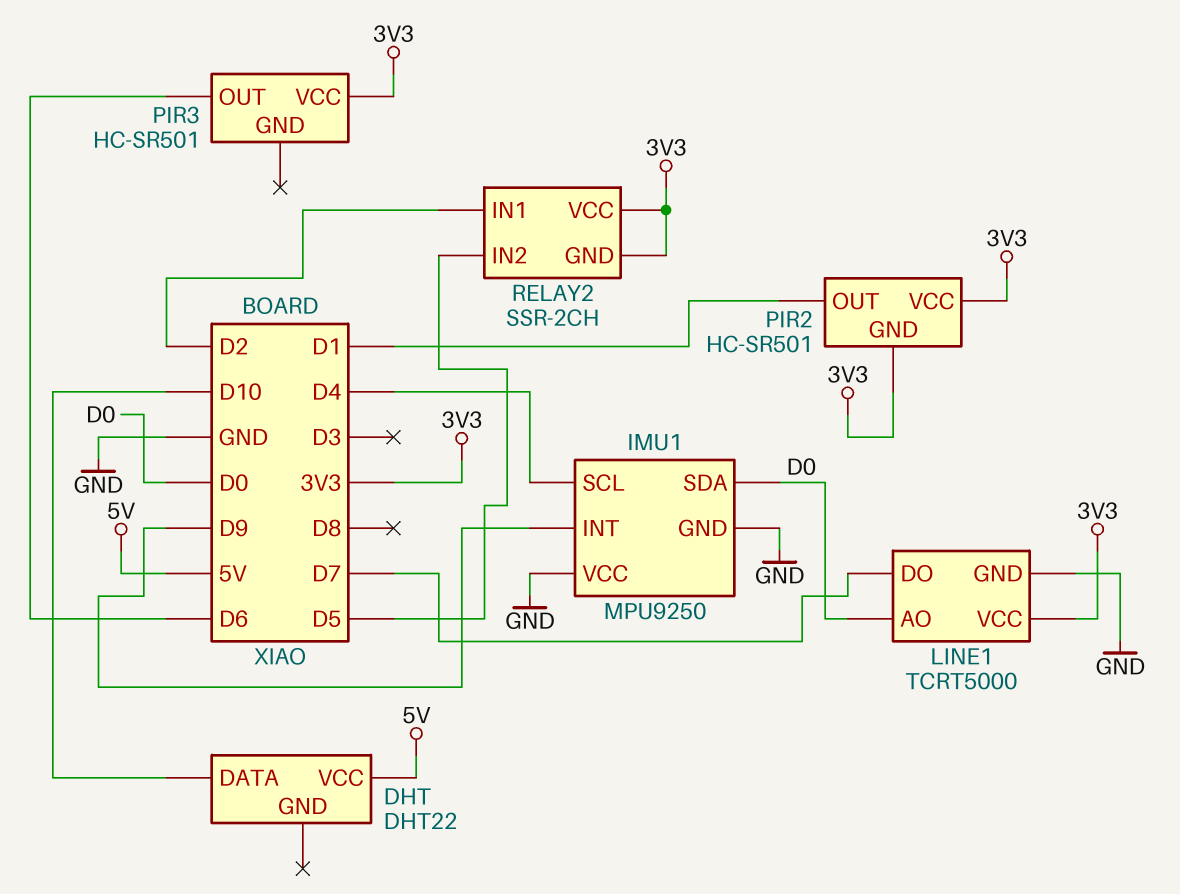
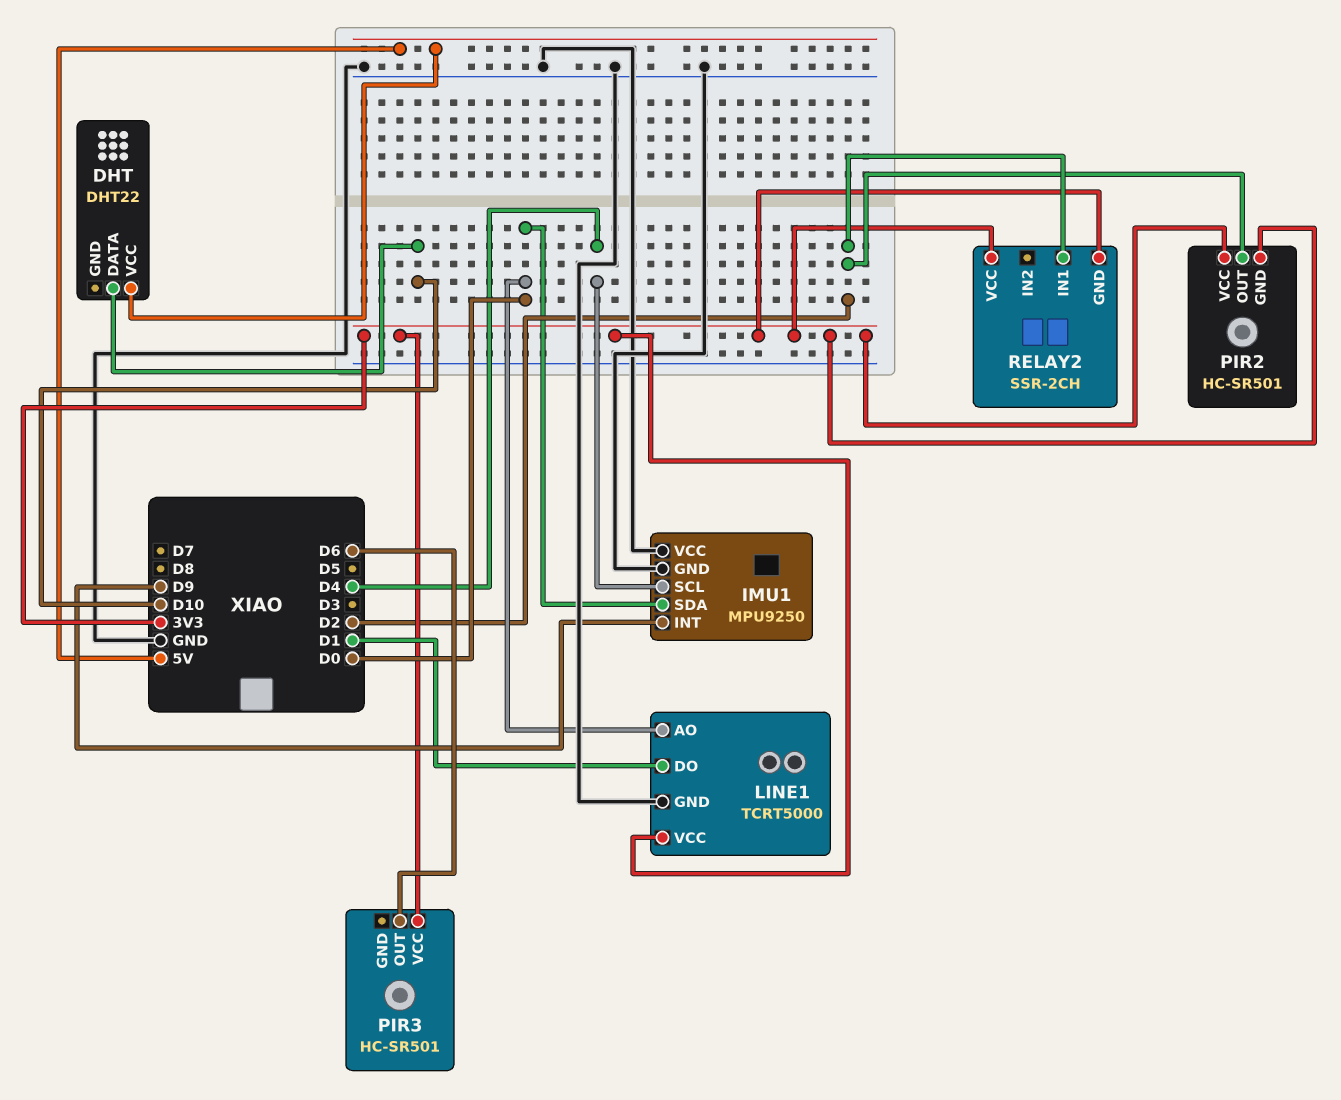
LINE1 pin DO: D7 -> D1
PIR2 pin OUT: D1 -> D2
RELAY2 pin IN2: D5 -> none

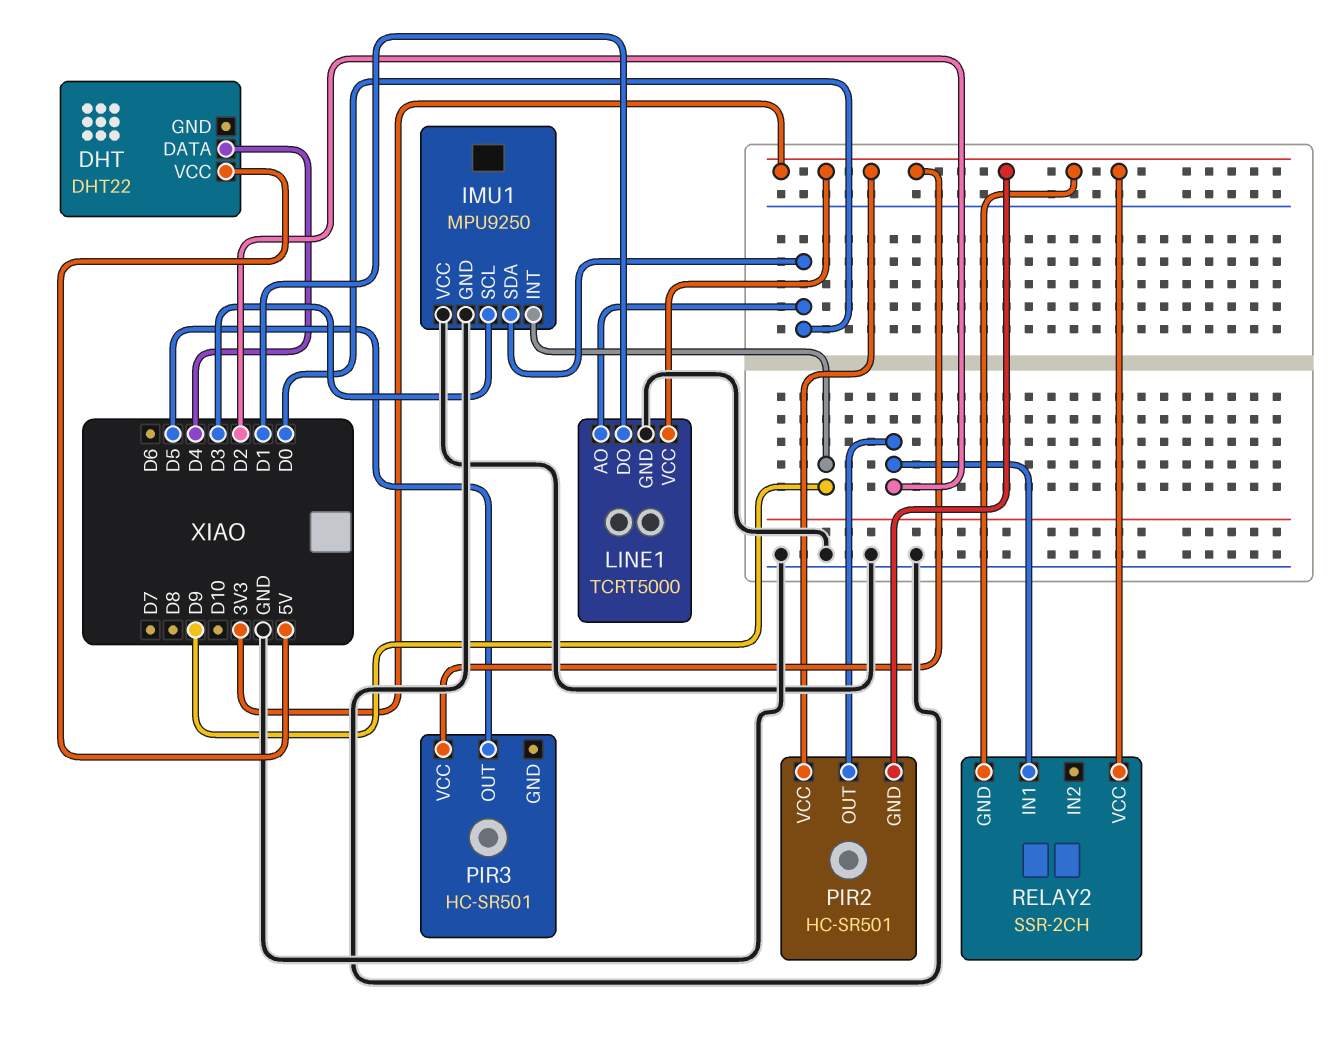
DHT pin DATA: D10 -> D4
IMU1 pin SCL: D4 -> D3
PIR3 pin OUT: D6 -> D5

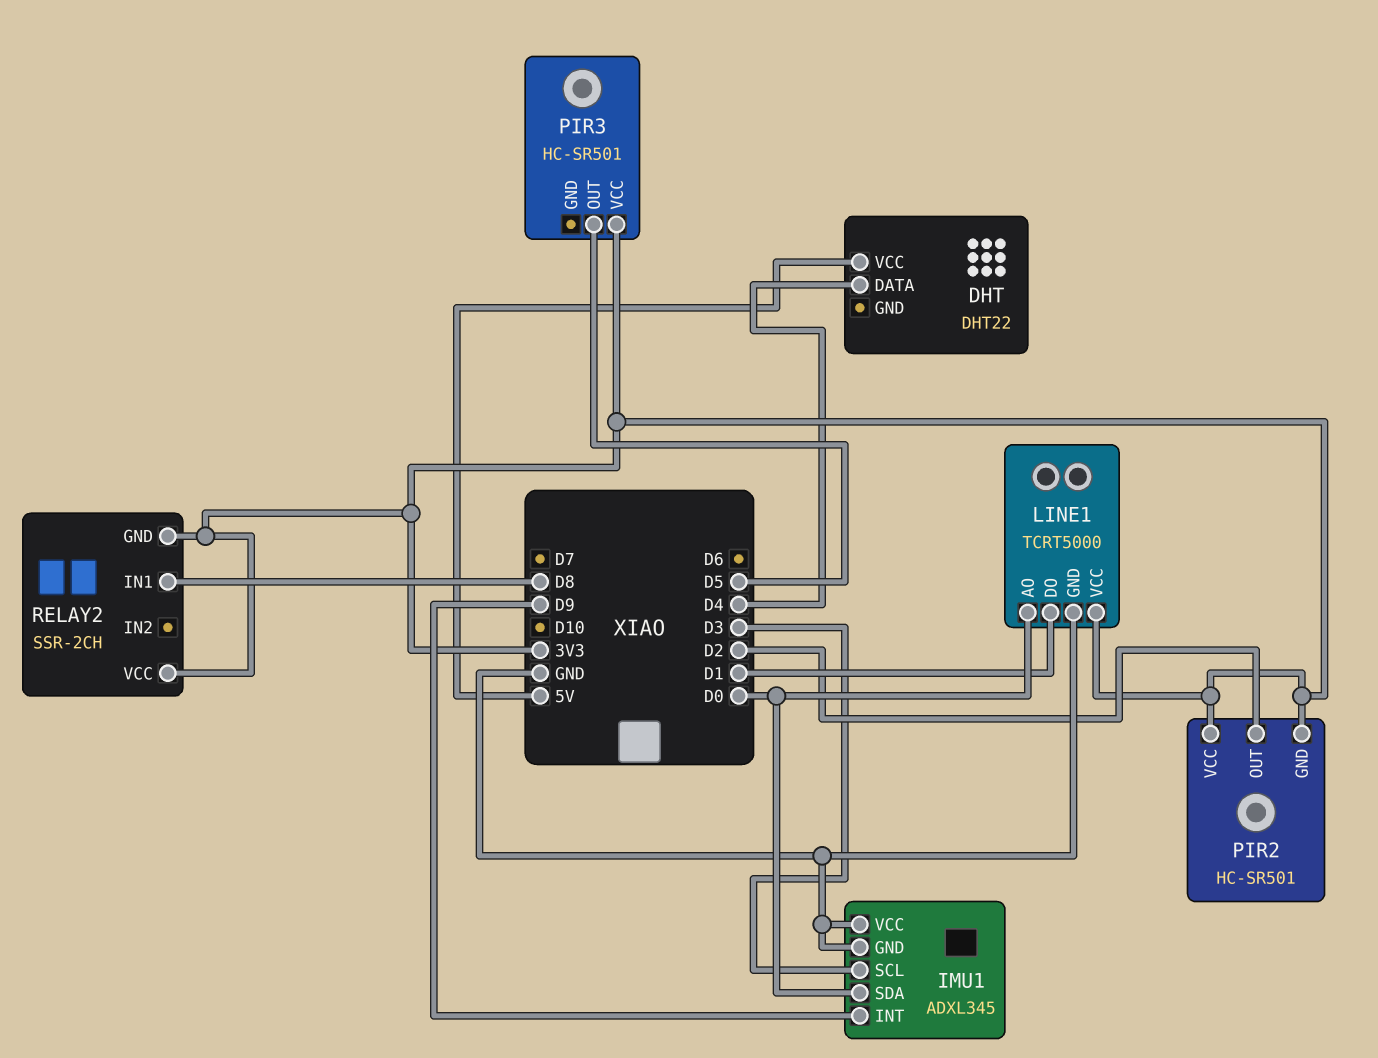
IMU1: MPU9250 -> ADXL345
RELAY2 pin IN1: D2 -> D8

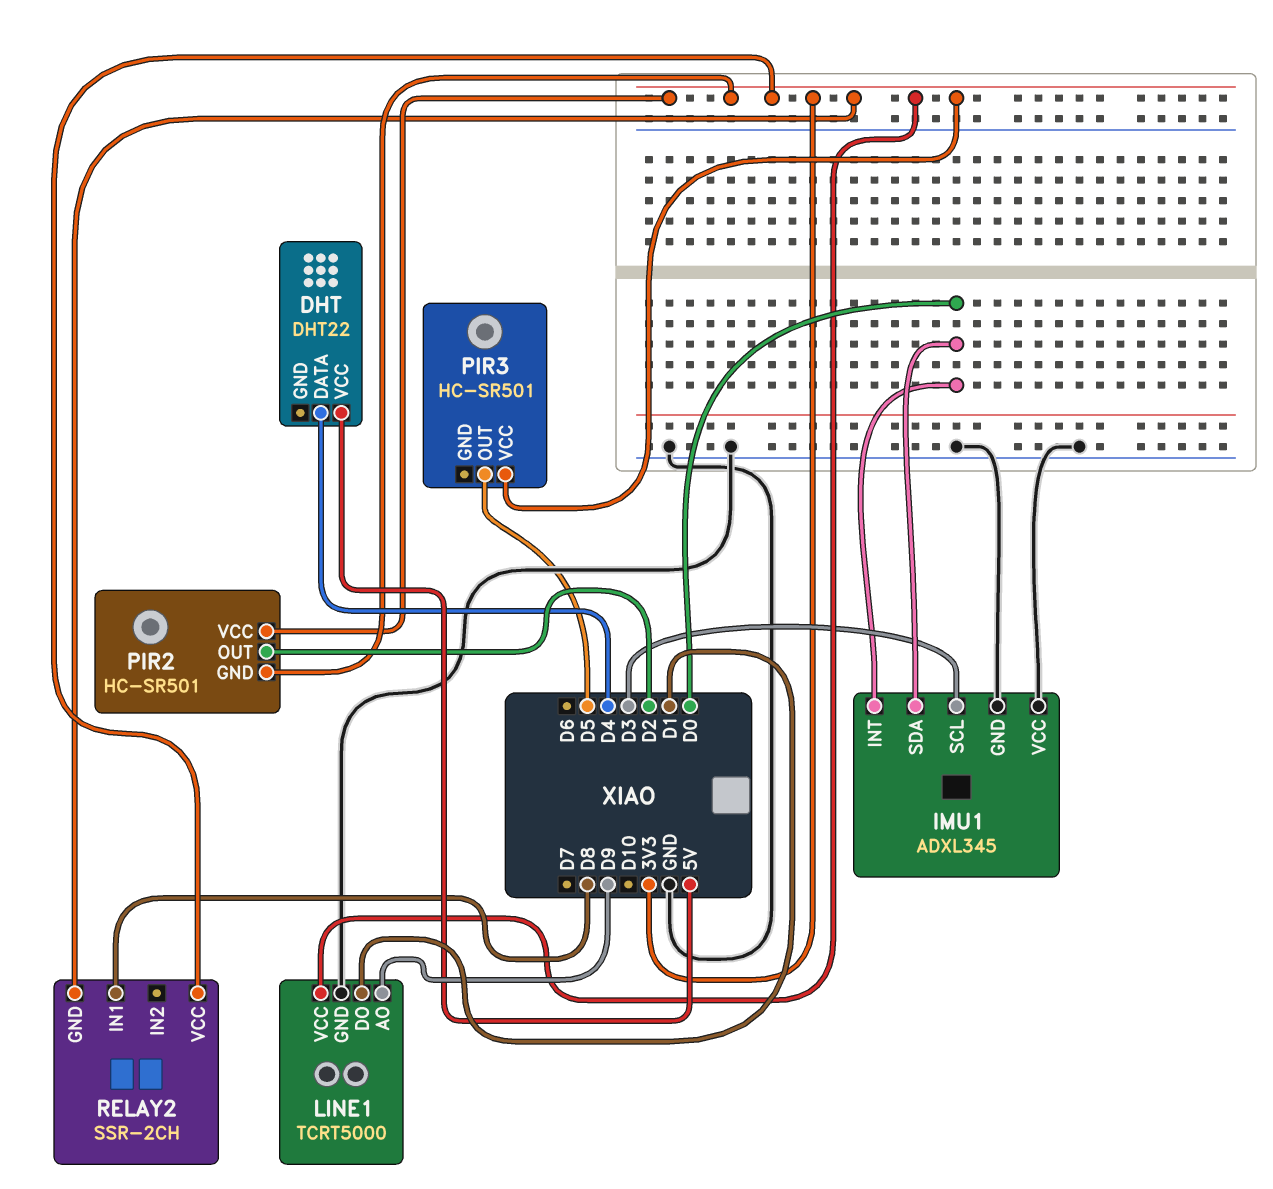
IMU1 pin INT: D9 -> D0
LINE1 pin AO: D0 -> D9

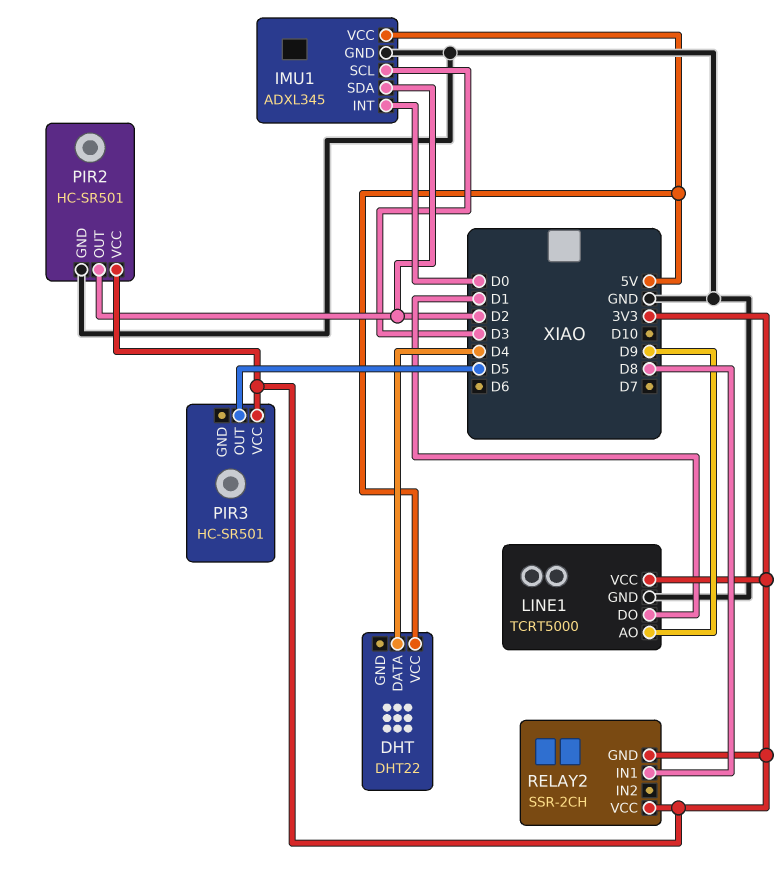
IMU1 pin SDA: D0 -> D2
IMU1 pin VCC: GND -> 5V
PIR2 pin GND: 3V3 -> GND

